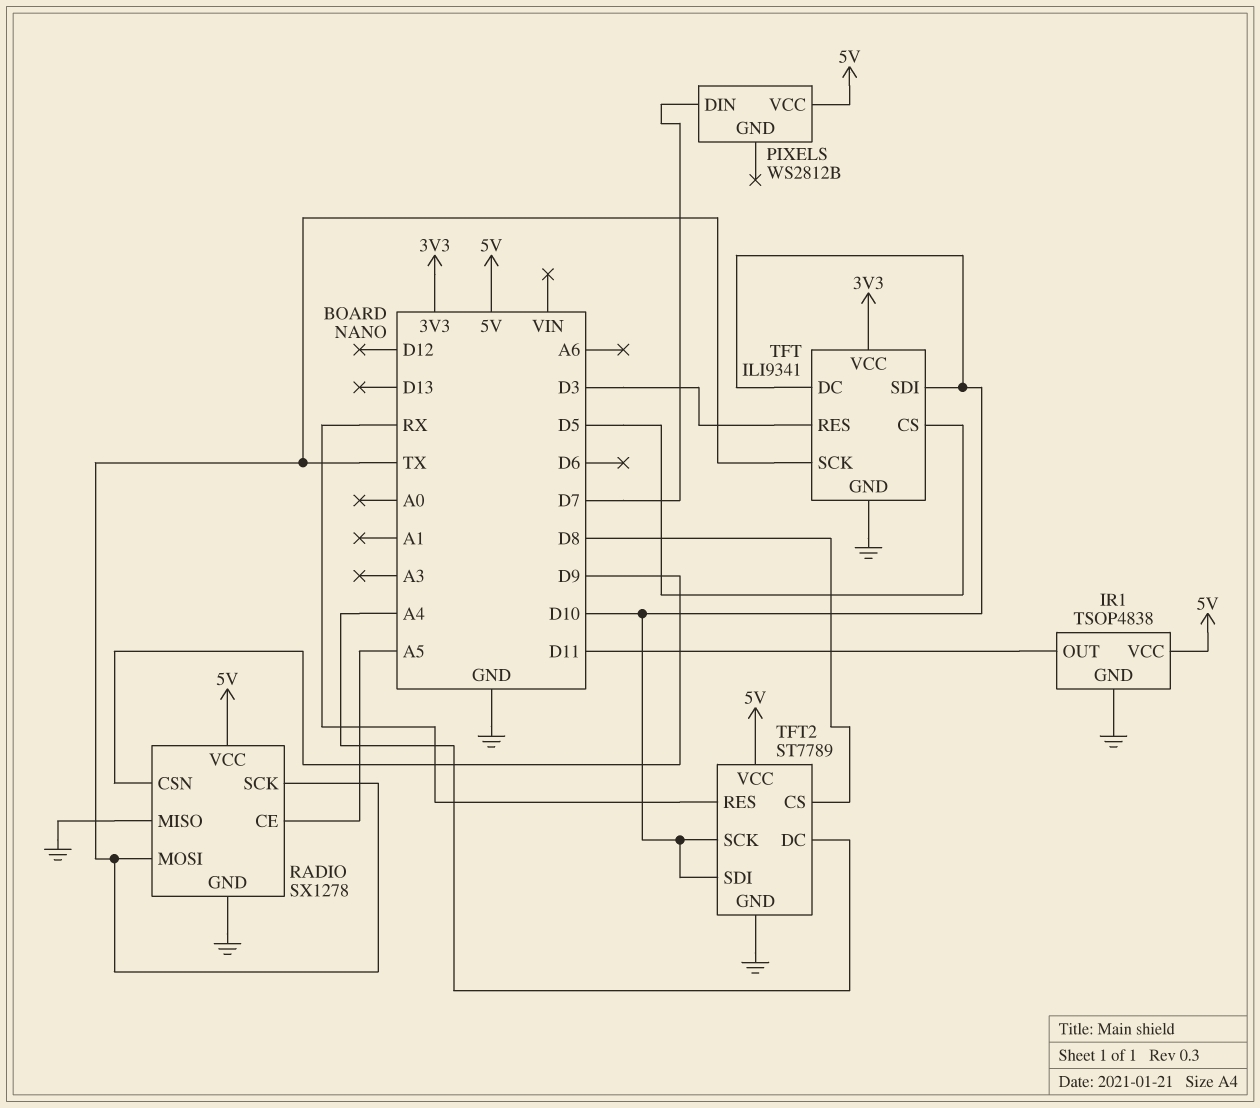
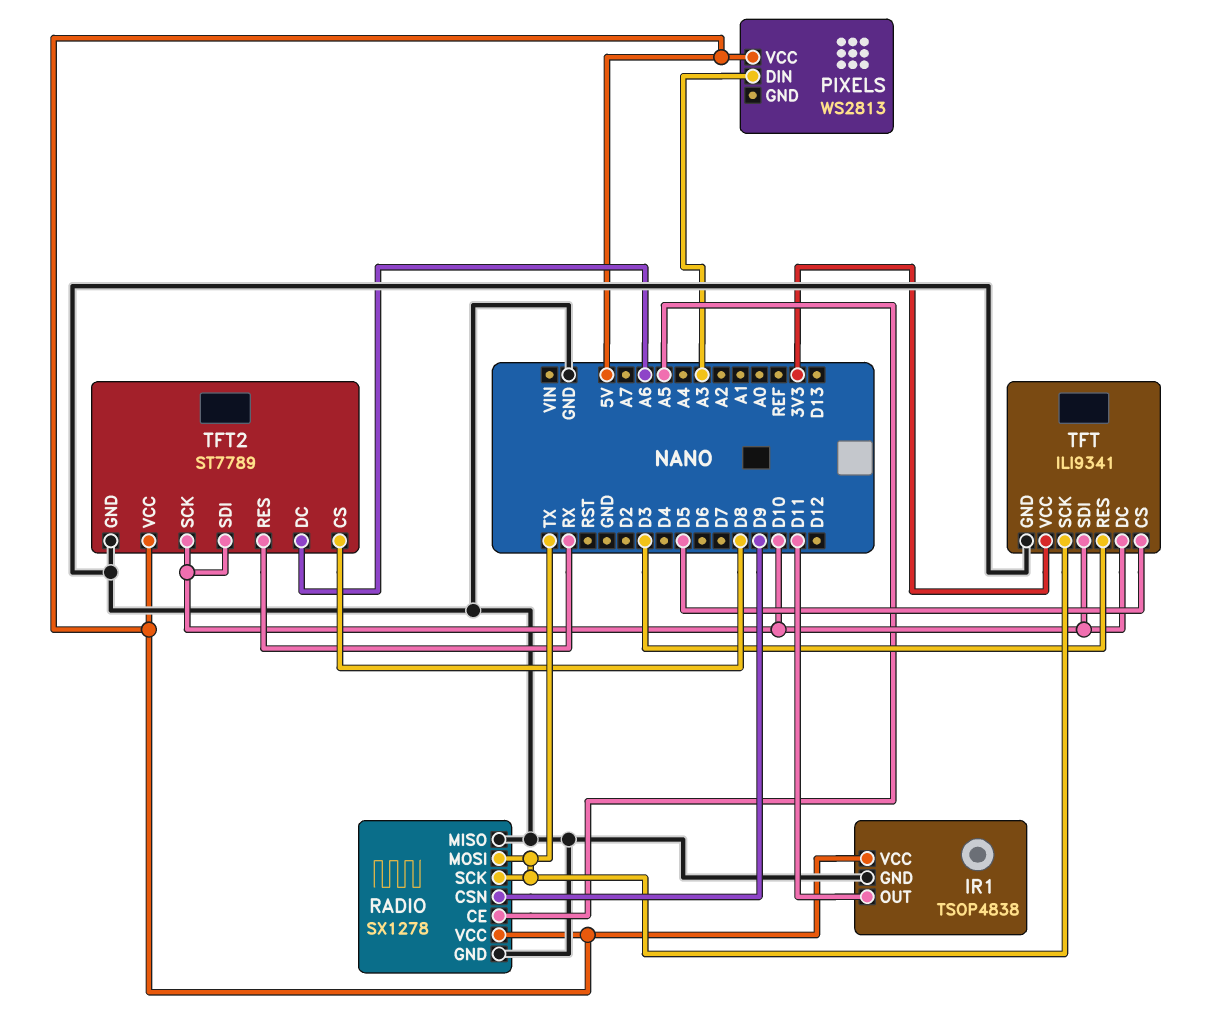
PIXELS: WS2812B -> WS2813
PIXELS pin DIN: D7 -> A3
TFT2 pin DC: A4 -> A6

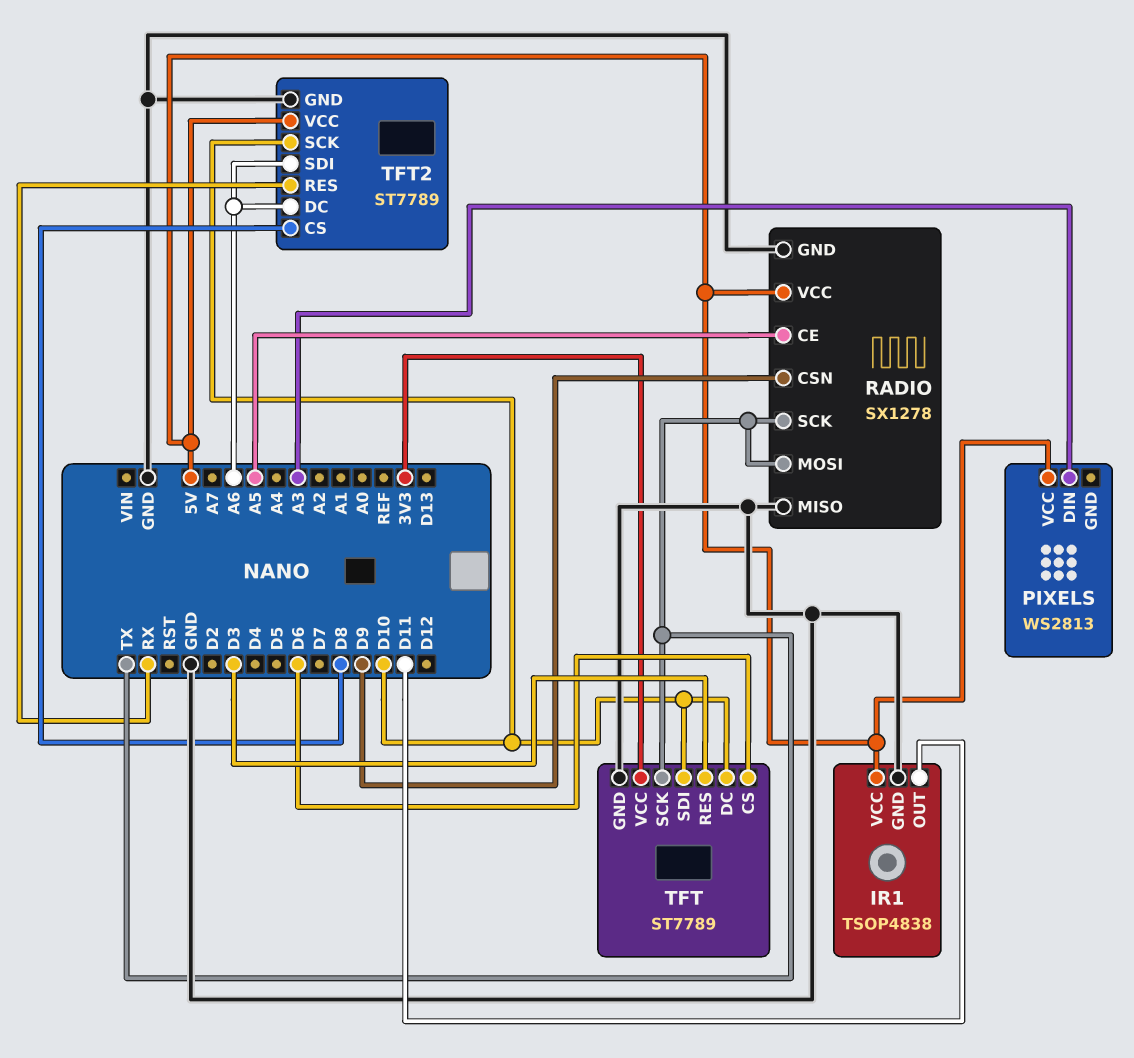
TFT: ILI9341 -> ST7789
TFT pin CS: D5 -> D6
TFT2 pin SDI: D10 -> A6

